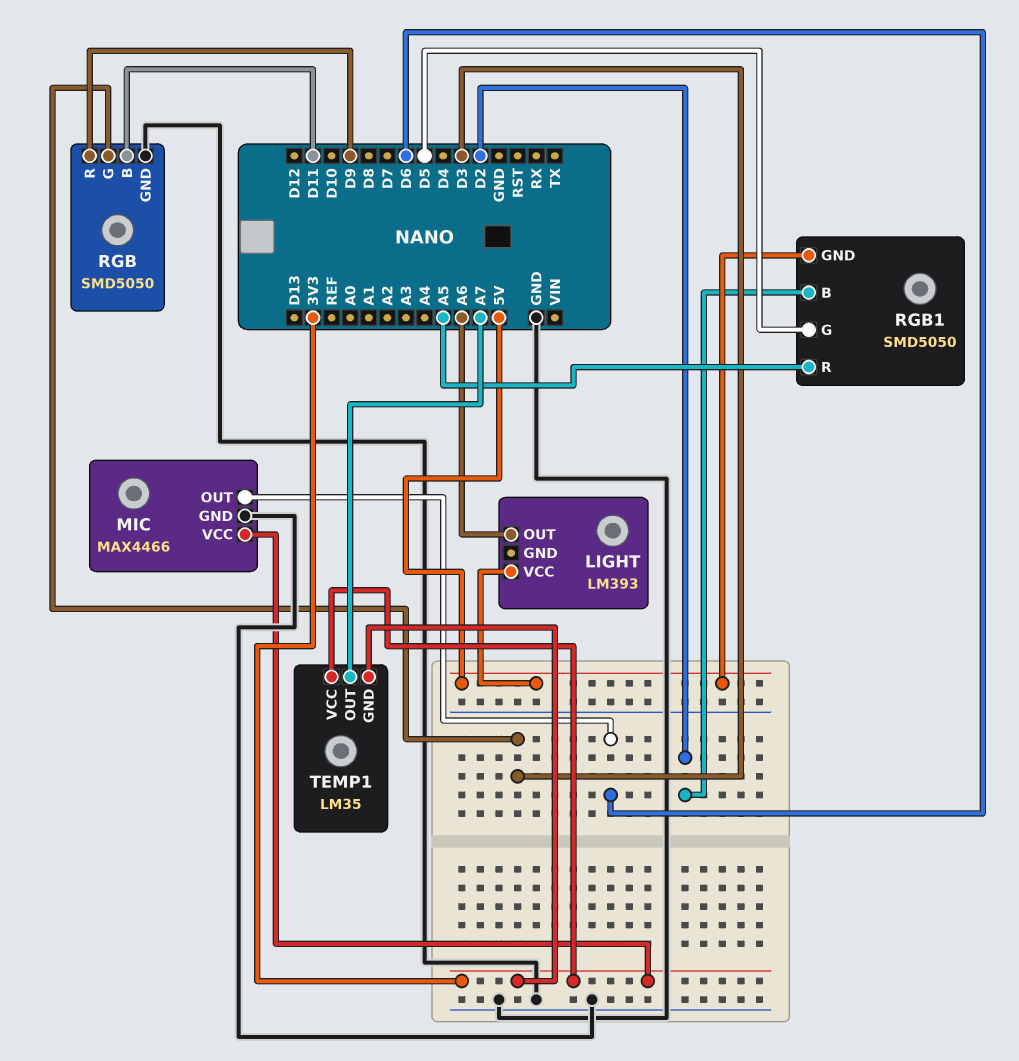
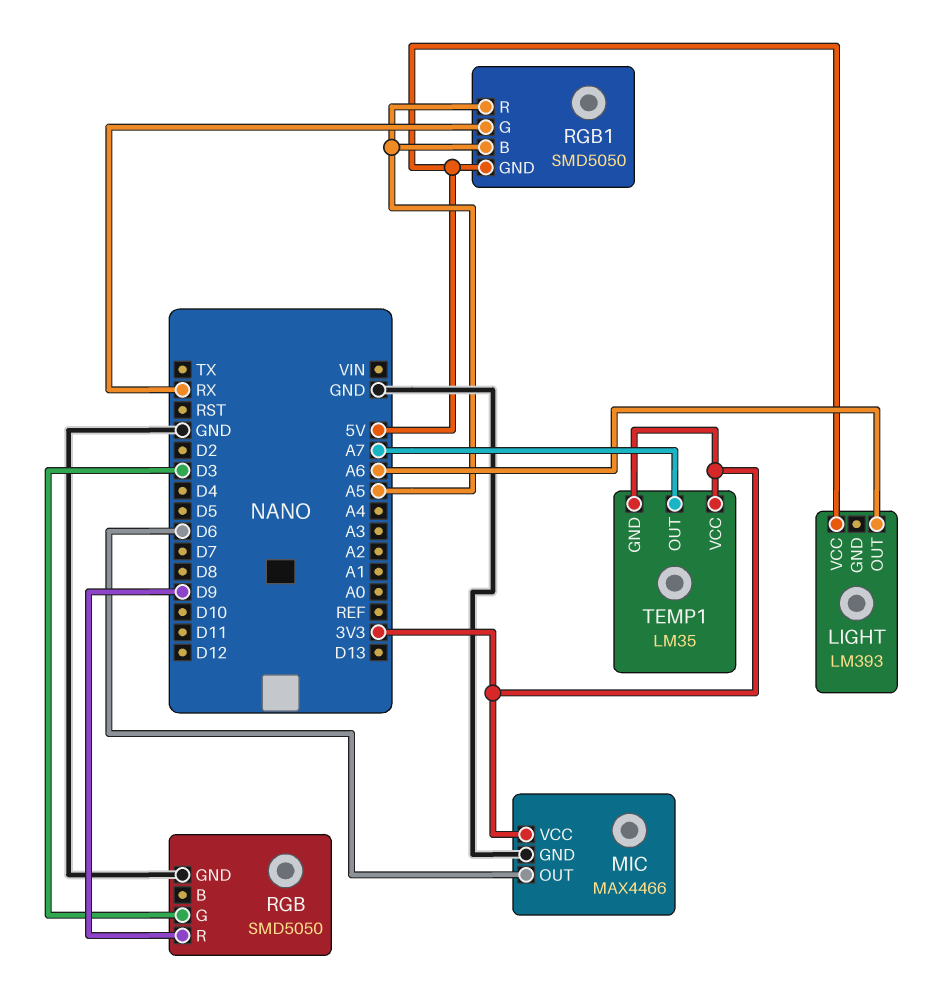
RGB pin B: D11 -> none
RGB1 pin B: D2 -> A5
RGB1 pin G: D5 -> RX

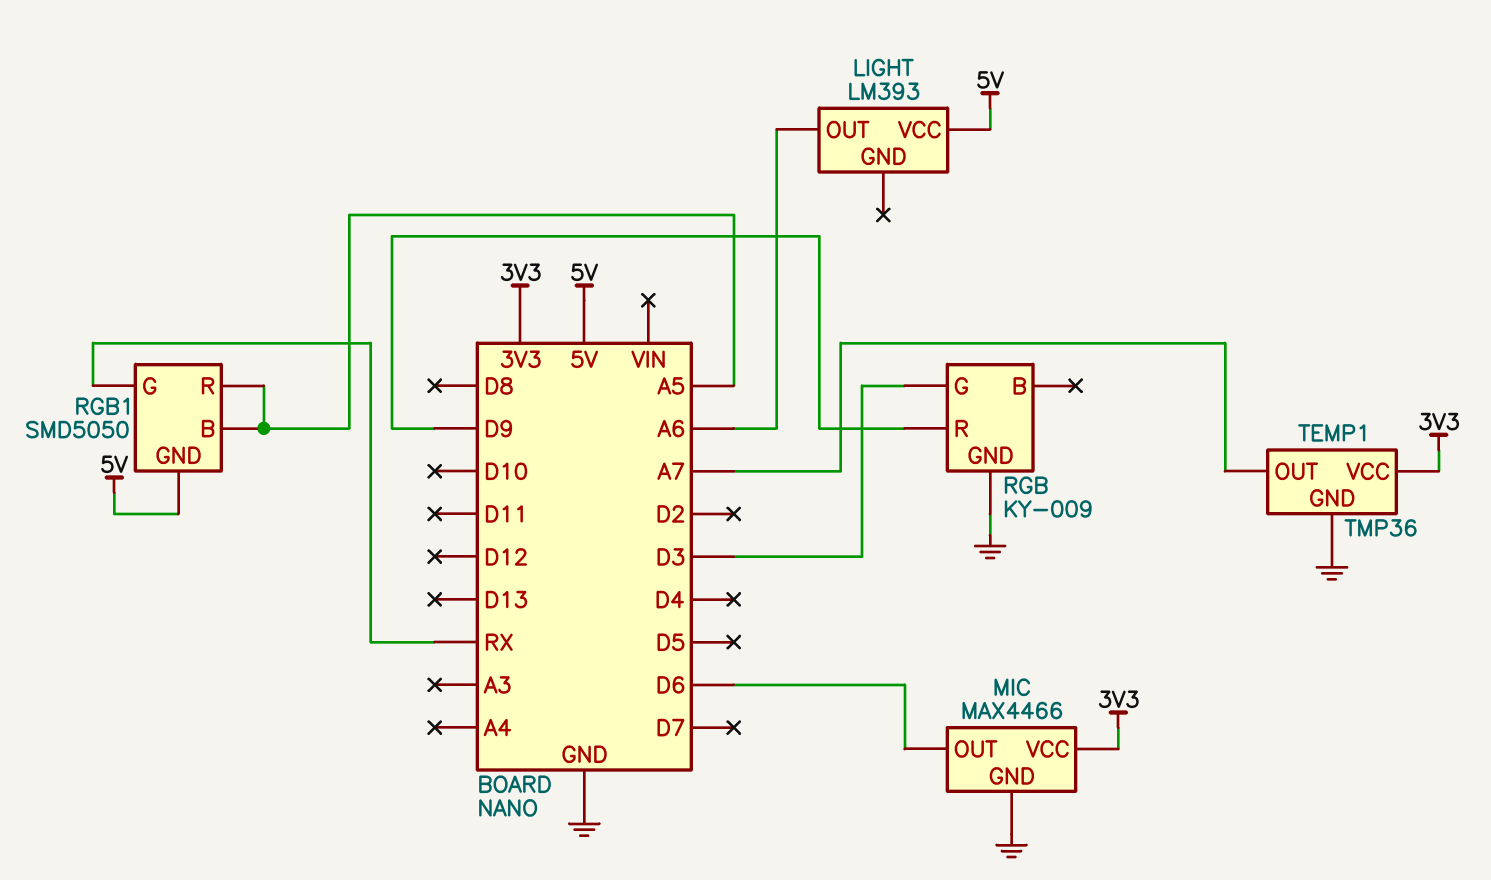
RGB: SMD5050 -> KY-009
TEMP1: LM35 -> TMP36
TEMP1 pin GND: 3V3 -> GND

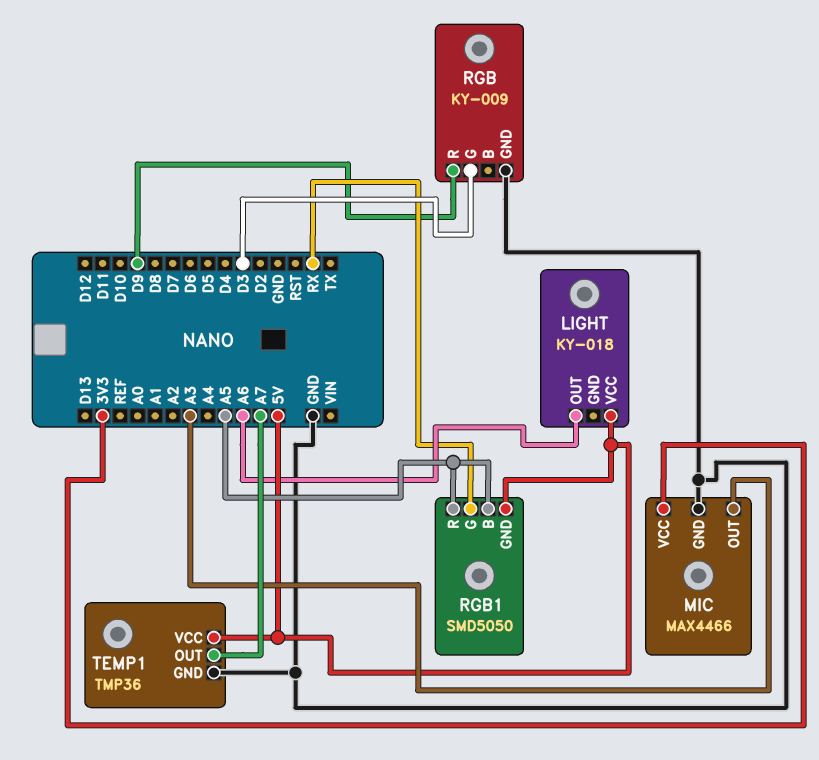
LIGHT: LM393 -> KY-018
MIC pin OUT: D6 -> A3
TEMP1 pin VCC: 3V3 -> 5V

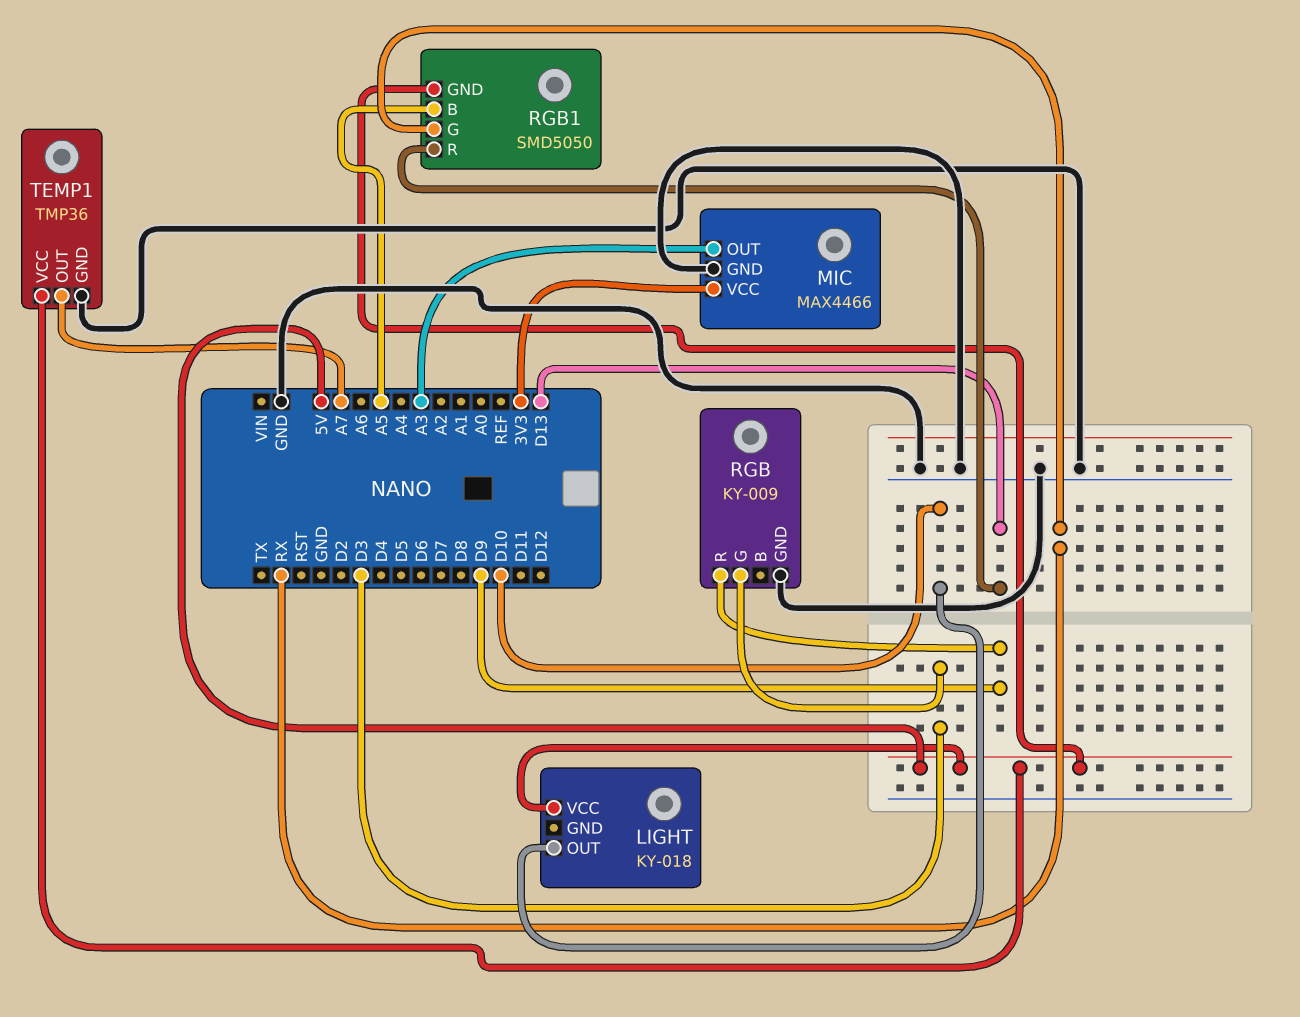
LIGHT pin OUT: A6 -> D10
RGB1 pin R: A5 -> D13

